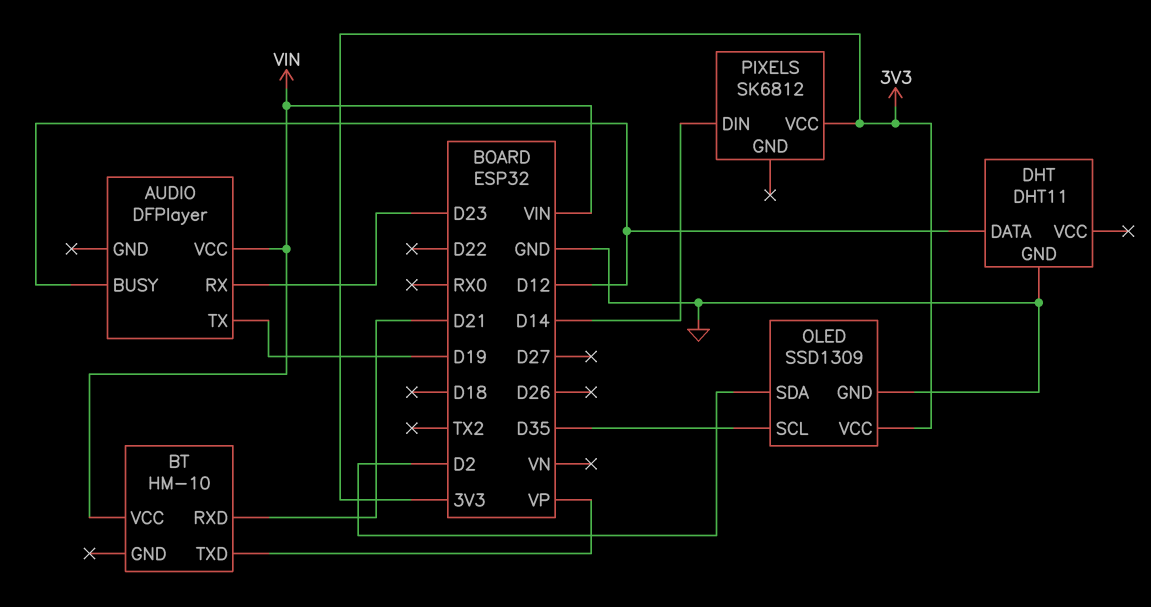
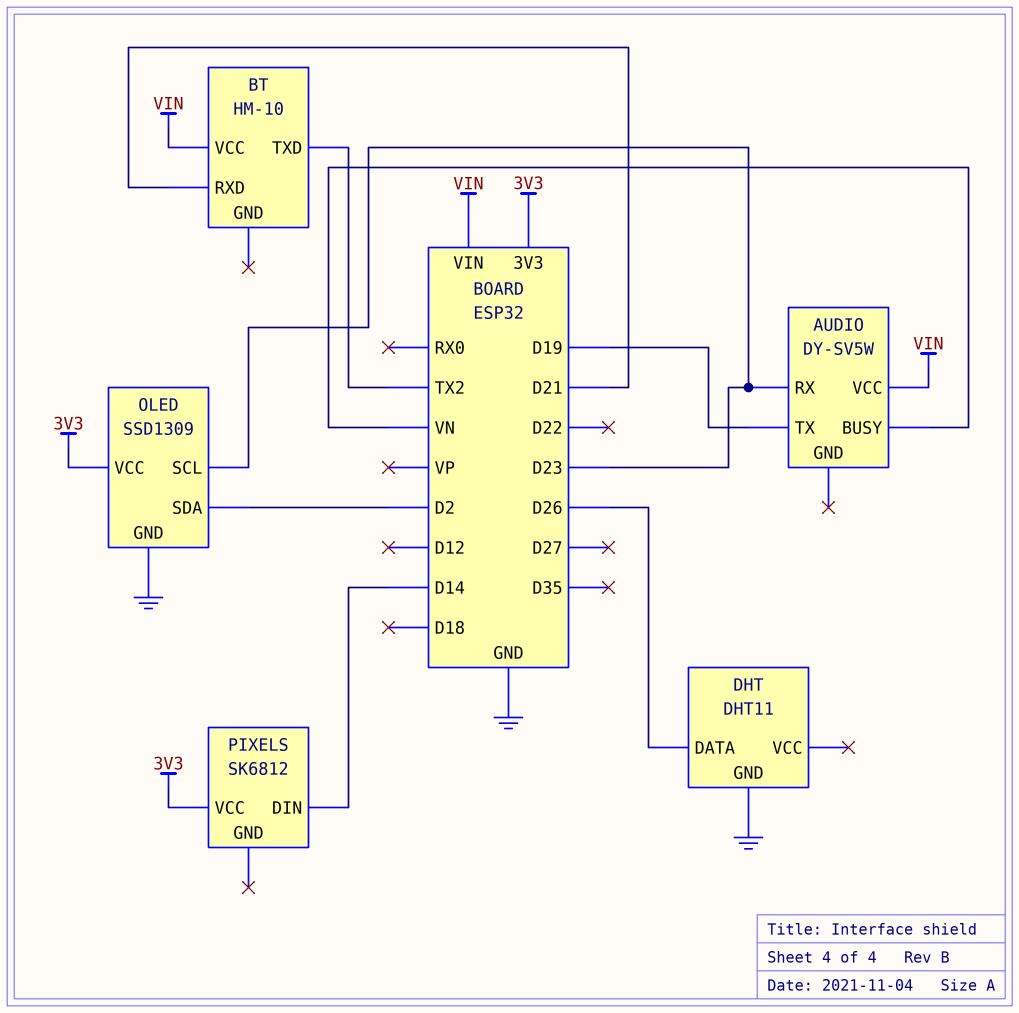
AUDIO: DFPlayer -> DY-SV5W
AUDIO pin BUSY: D12 -> VN
BT pin TXD: VP -> TX2
DHT pin DATA: D12 -> D26
OLED pin SCL: D35 -> D23

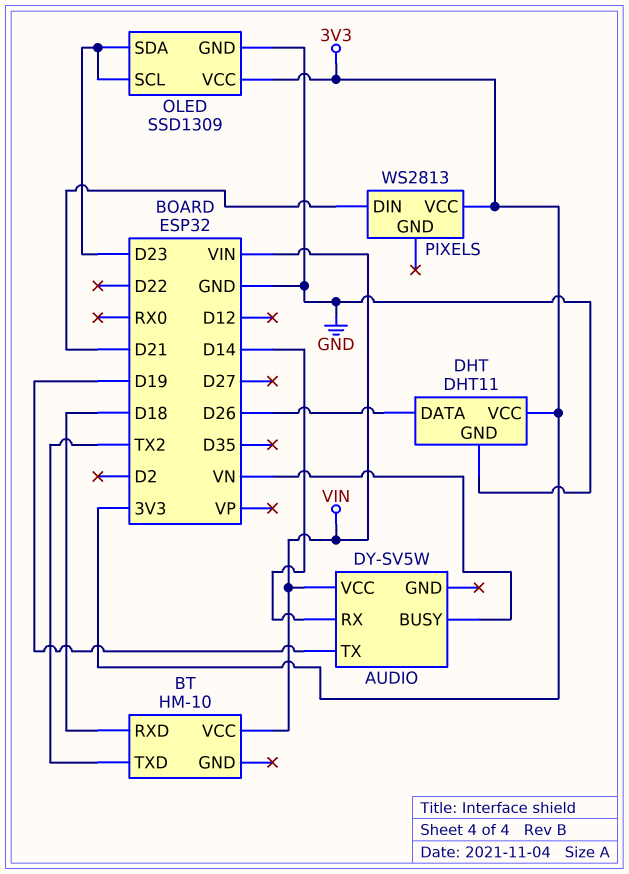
AUDIO pin RX: D23 -> D14
BT pin RXD: D21 -> D18
DHT pin VCC: none -> 3V3
OLED pin SDA: D2 -> D23
PIXELS: SK6812 -> WS2813
PIXELS pin DIN: D14 -> D21

